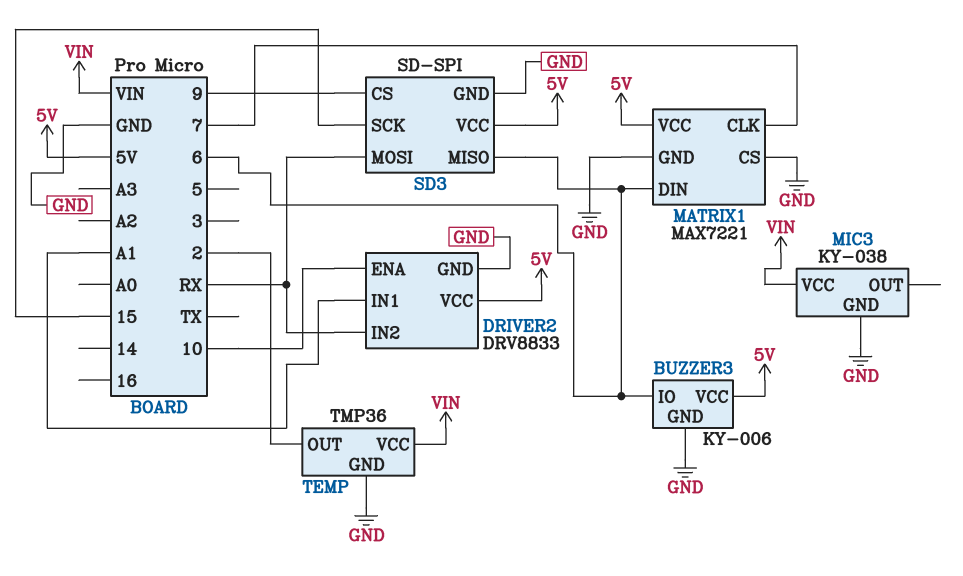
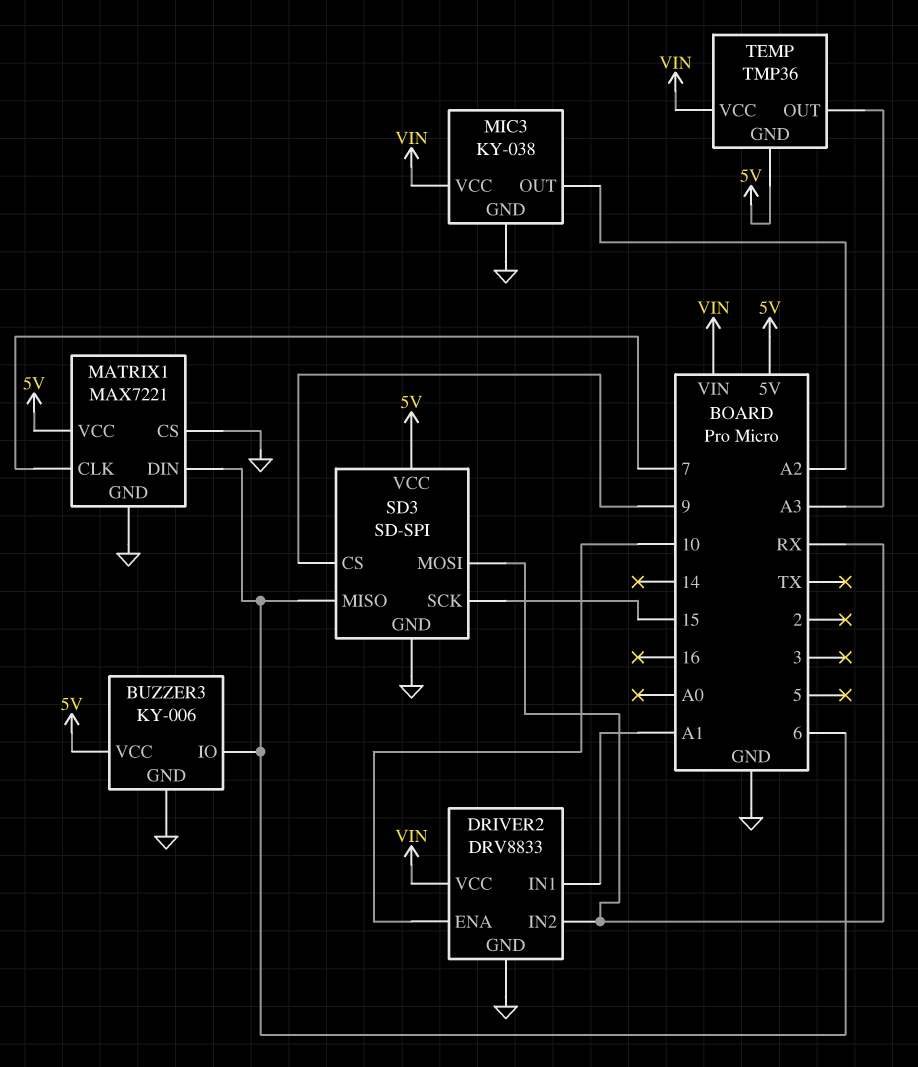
DRIVER2 pin VCC: 5V -> VIN
MIC3 pin OUT: none -> A2
TEMP pin GND: GND -> 5V
TEMP pin OUT: 2 -> A3

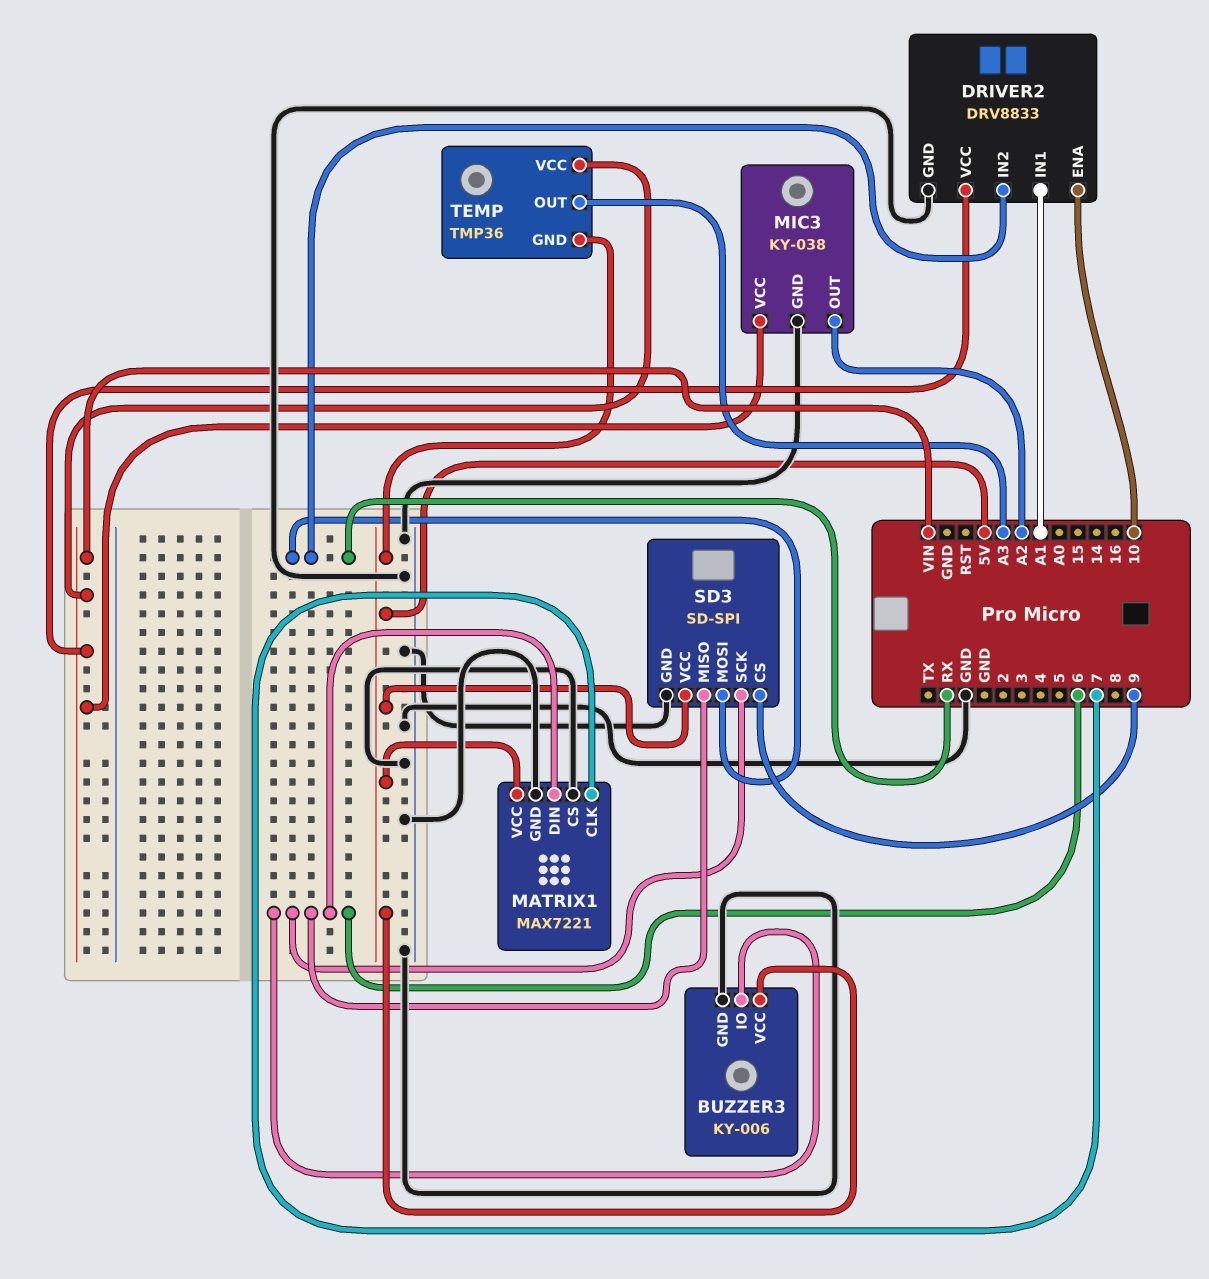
SD3 pin SCK: 15 -> 6

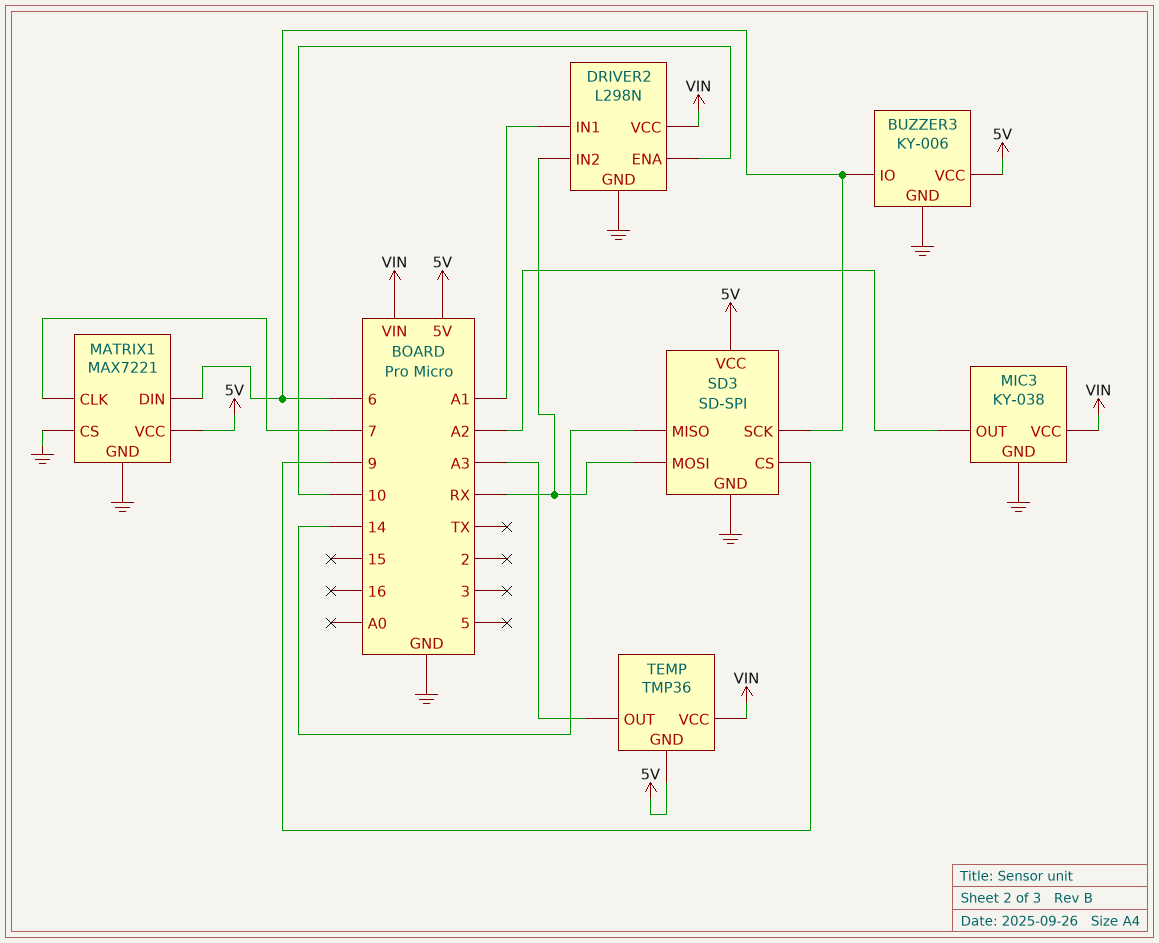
DRIVER2: DRV8833 -> L298N
SD3 pin MISO: 6 -> 14

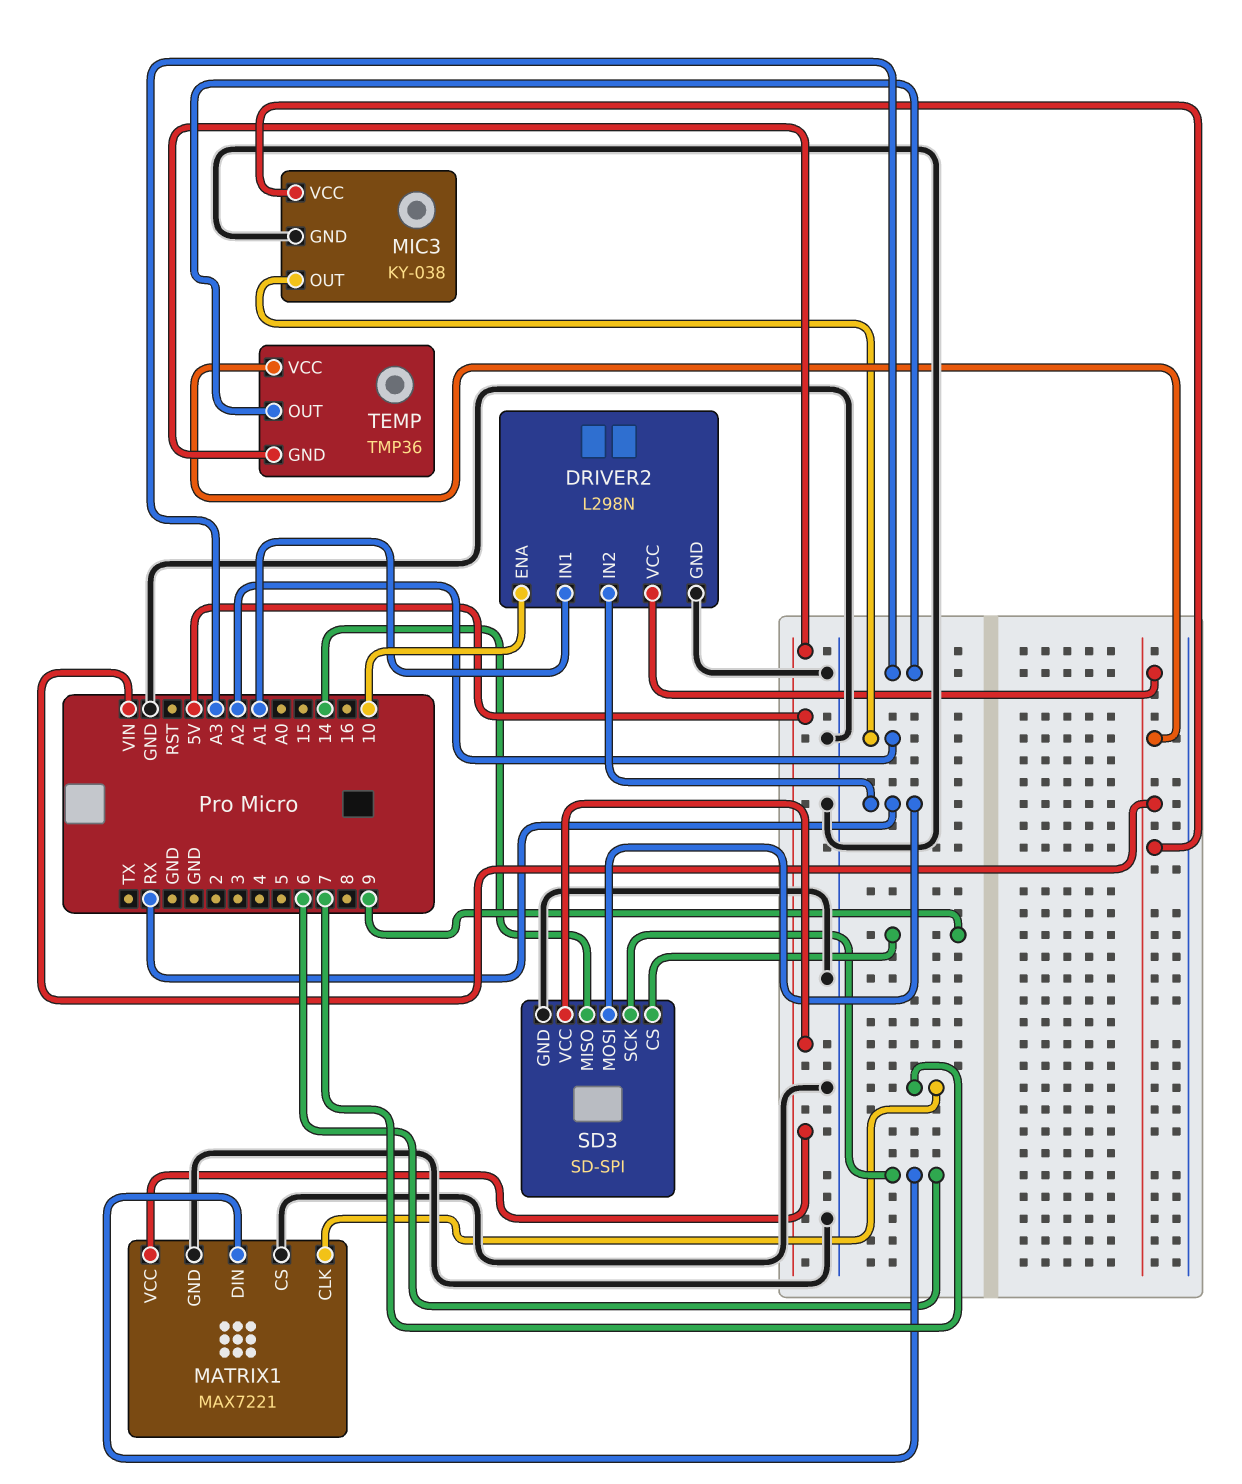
BUZZER3: KY-006 -> none
BUZZER3 pin GND: GND -> none
BUZZER3 pin IO: 6 -> none
BUZZER3 pin VCC: 5V -> none

